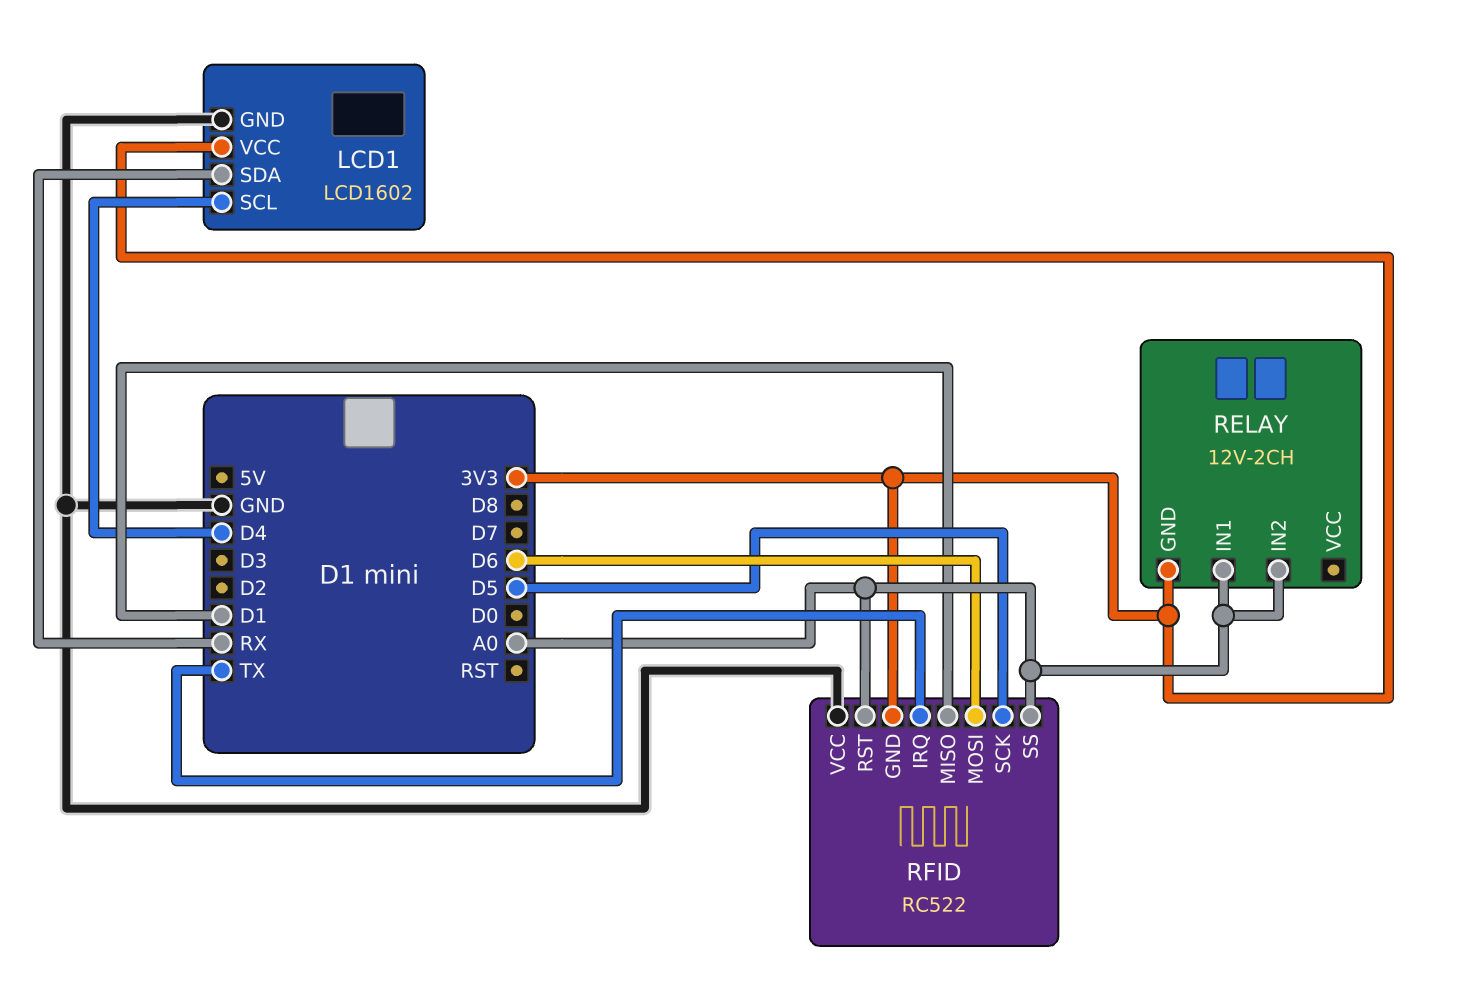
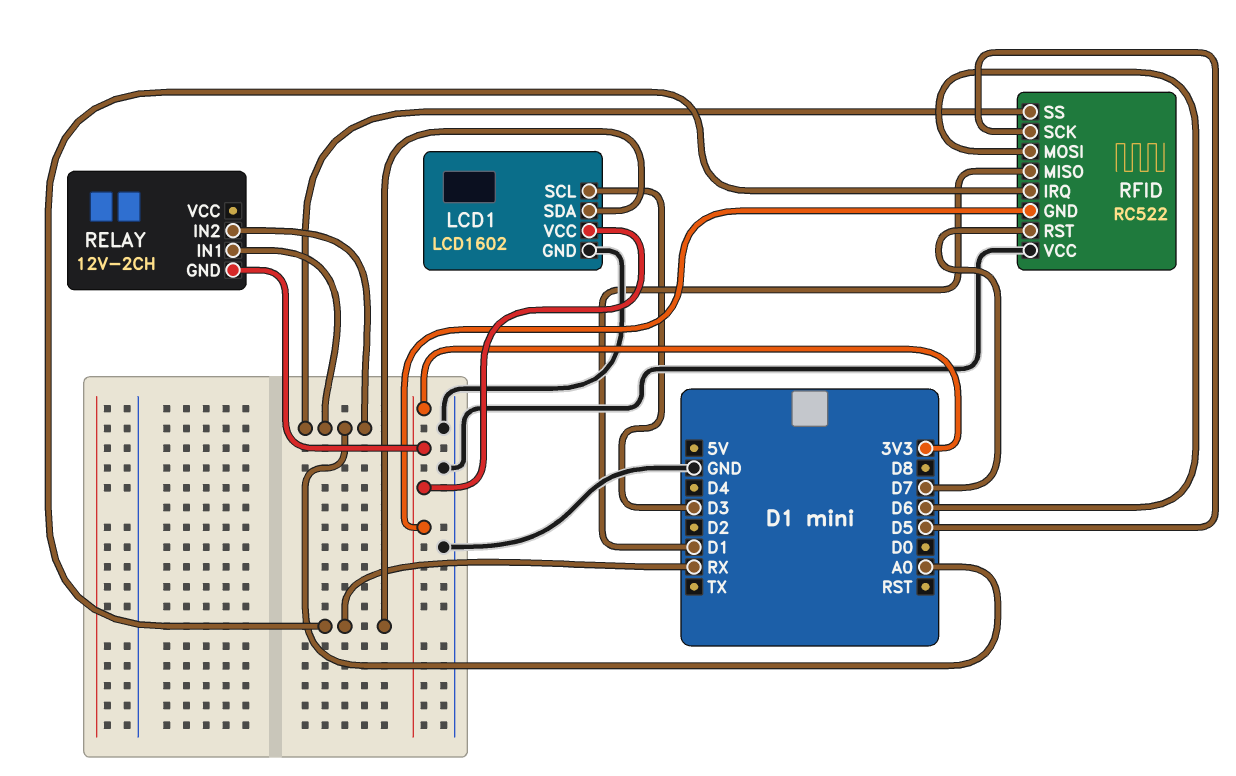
LCD1 pin SCL: D4 -> D3
RFID pin IRQ: TX -> RX
RFID pin RST: A0 -> D7

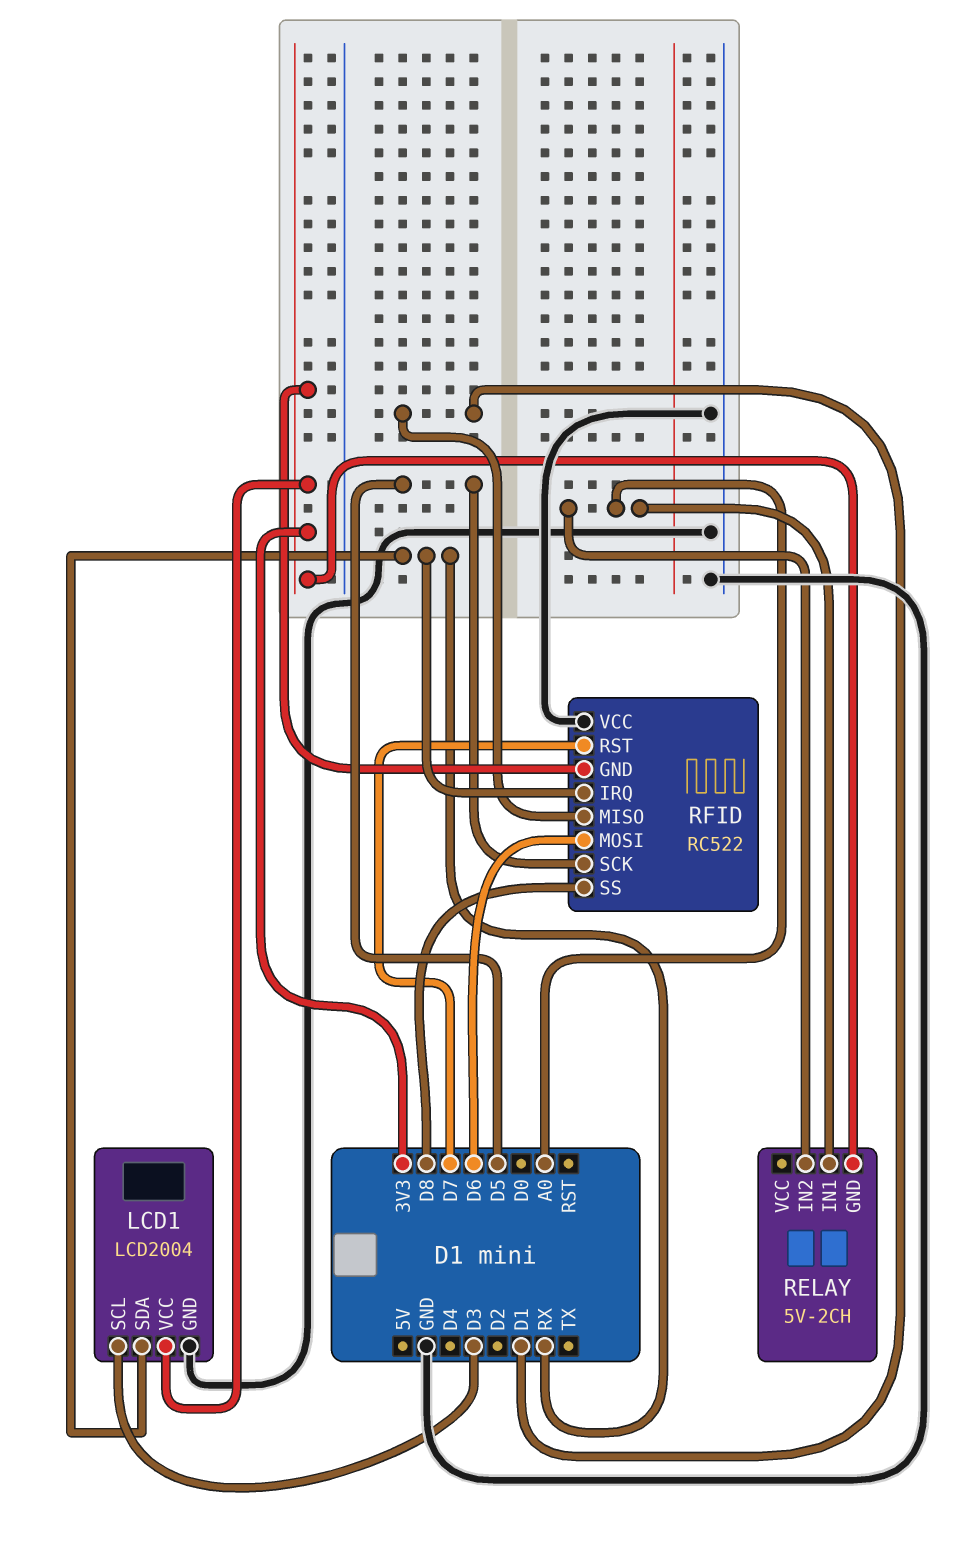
LCD1: LCD1602 -> LCD2004
RELAY: 12V-2CH -> 5V-2CH
RFID pin SS: A0 -> D8

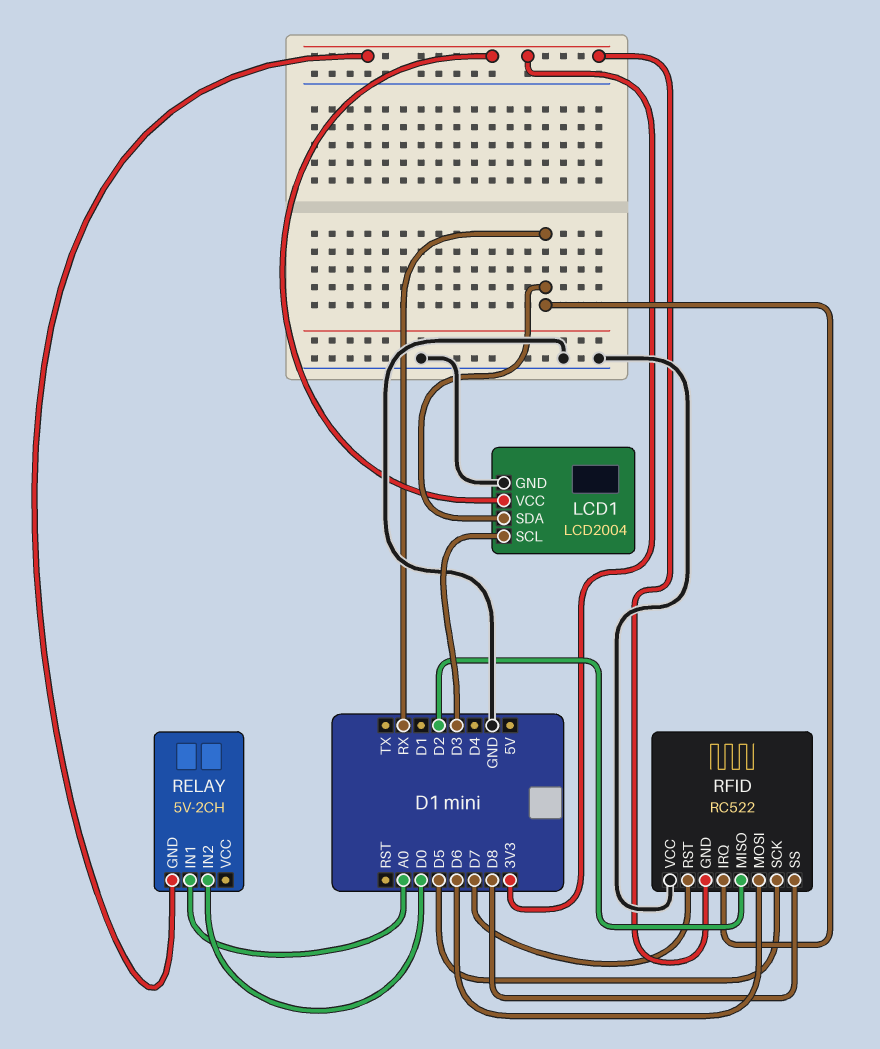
RELAY pin IN2: A0 -> D0
RFID pin MISO: D1 -> D2

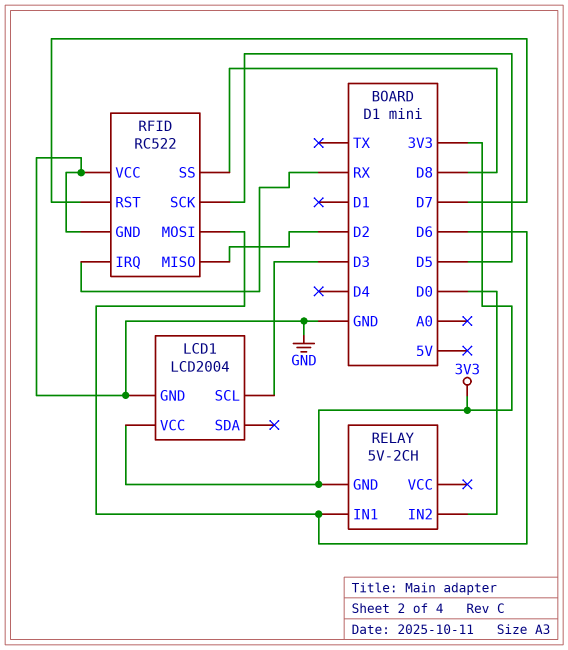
LCD1 pin SDA: RX -> none
RELAY pin IN1: A0 -> D6
RFID pin GND: 3V3 -> GND

